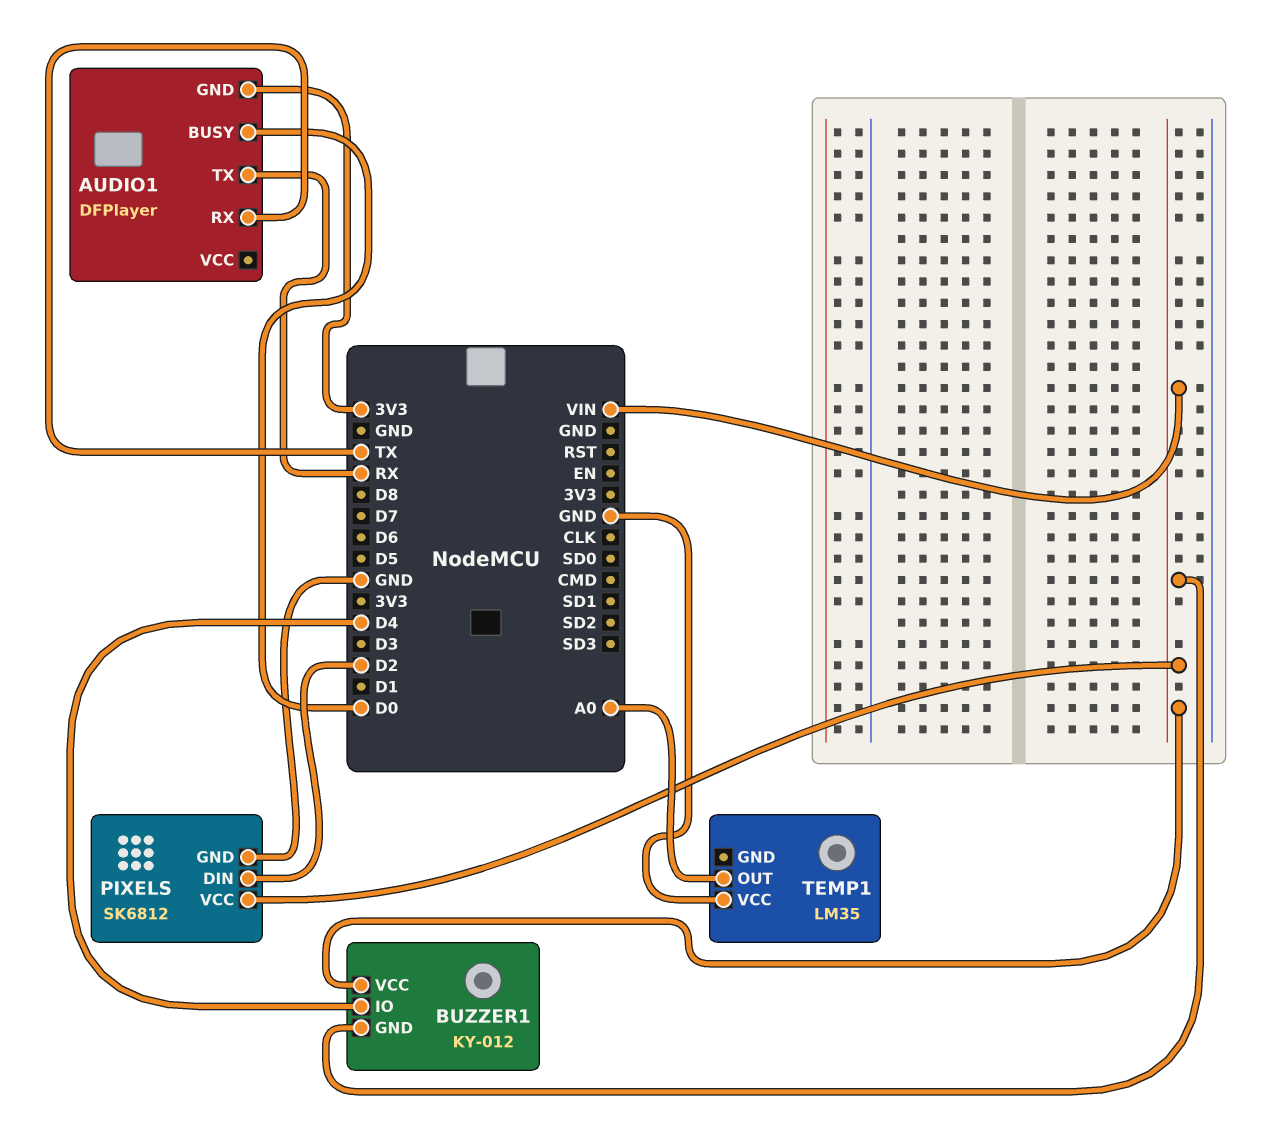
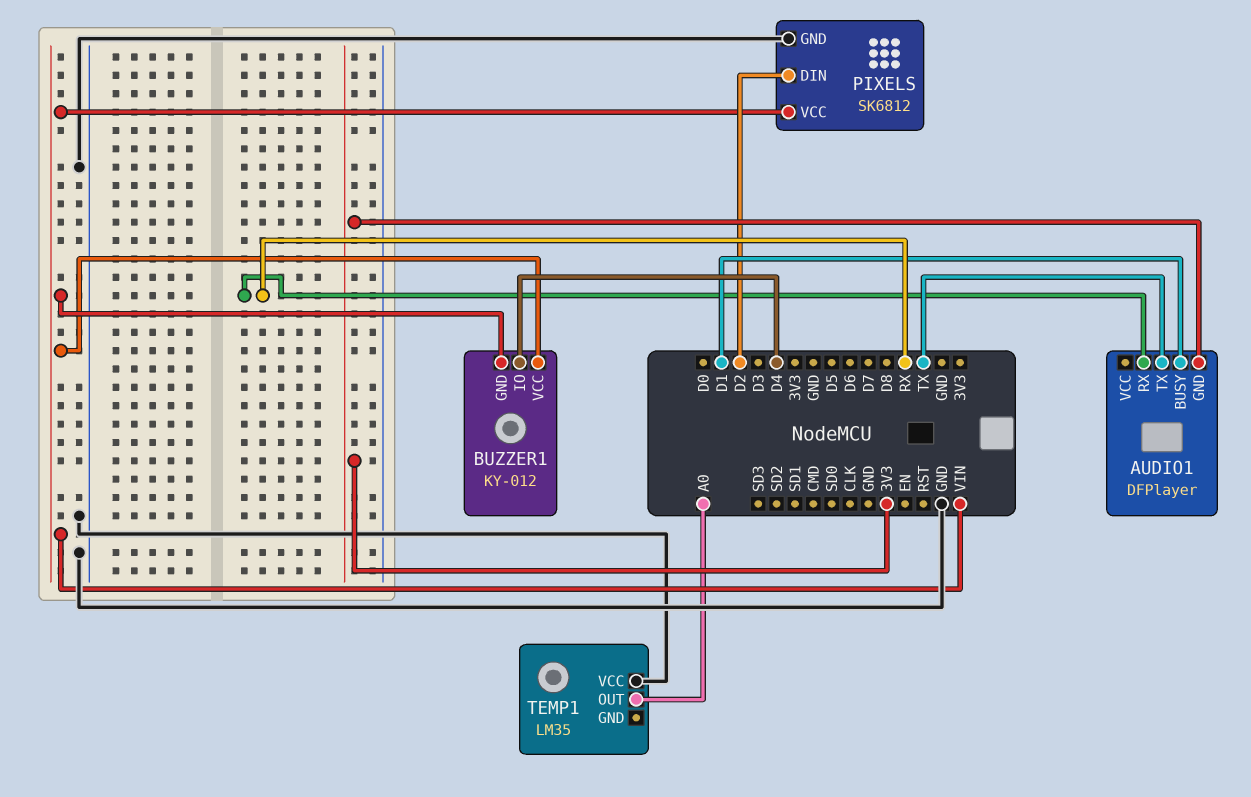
AUDIO1 pin BUSY: D0 -> D1
AUDIO1 pin RX: TX -> RX
AUDIO1 pin TX: RX -> TX

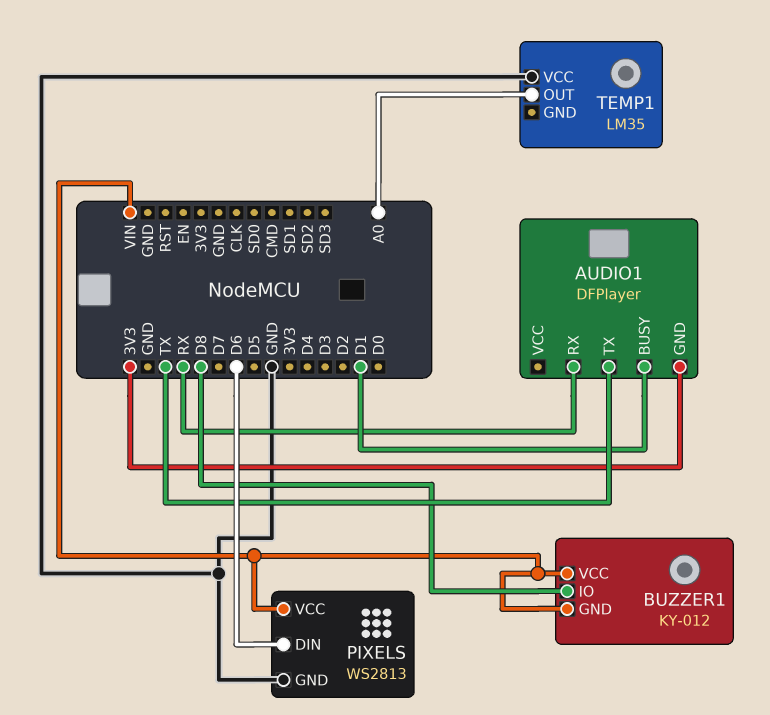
BUZZER1 pin IO: D4 -> D8
PIXELS: SK6812 -> WS2813
PIXELS pin DIN: D2 -> D6

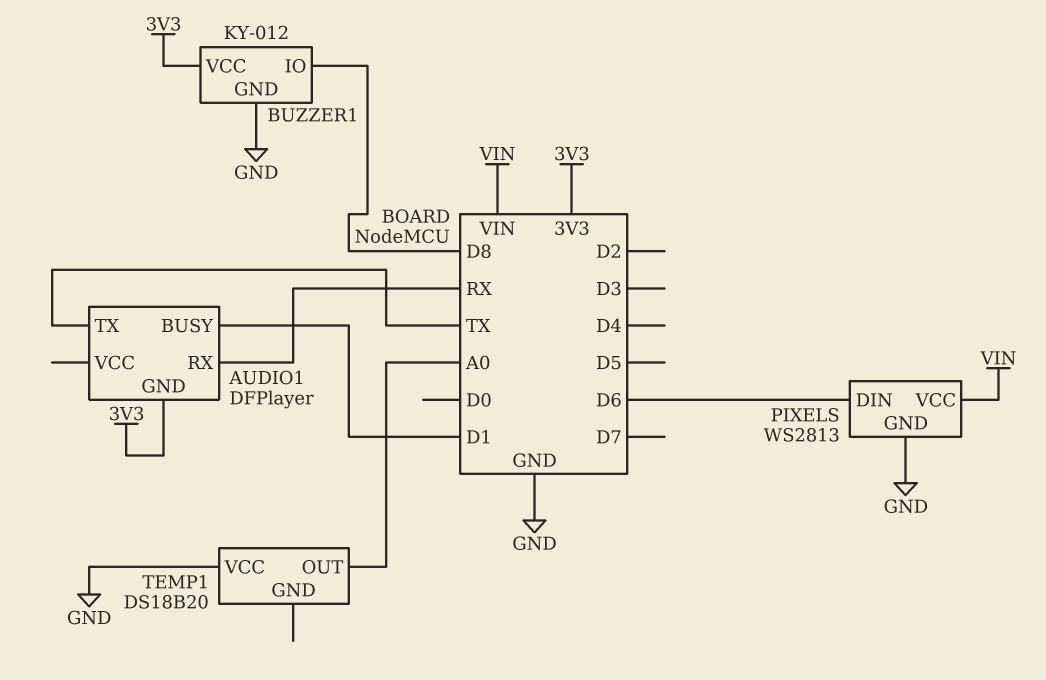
BUZZER1 pin GND: VIN -> GND
BUZZER1 pin VCC: VIN -> 3V3
TEMP1: LM35 -> DS18B20

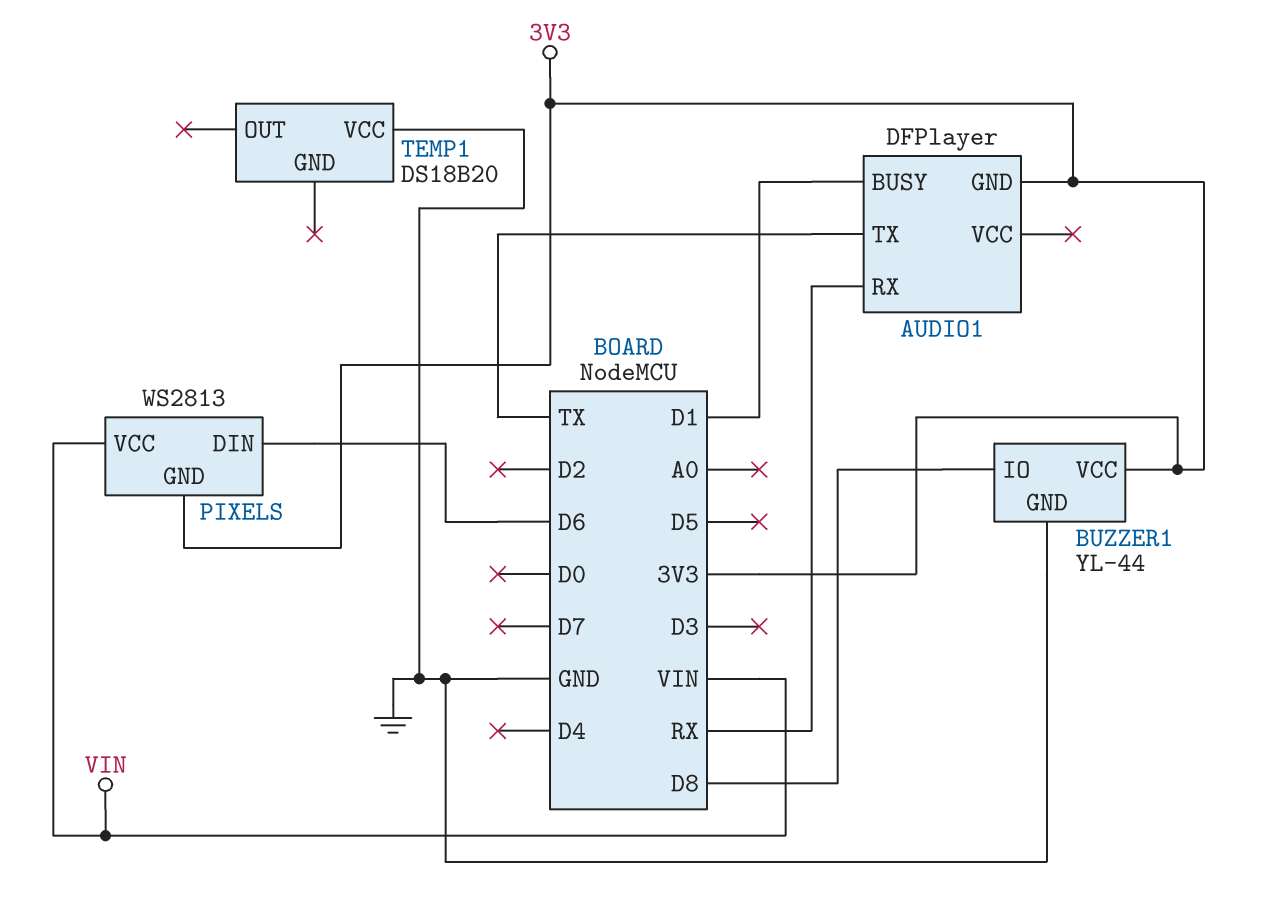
BUZZER1: KY-012 -> YL-44
PIXELS pin GND: GND -> 3V3
TEMP1 pin OUT: A0 -> none

